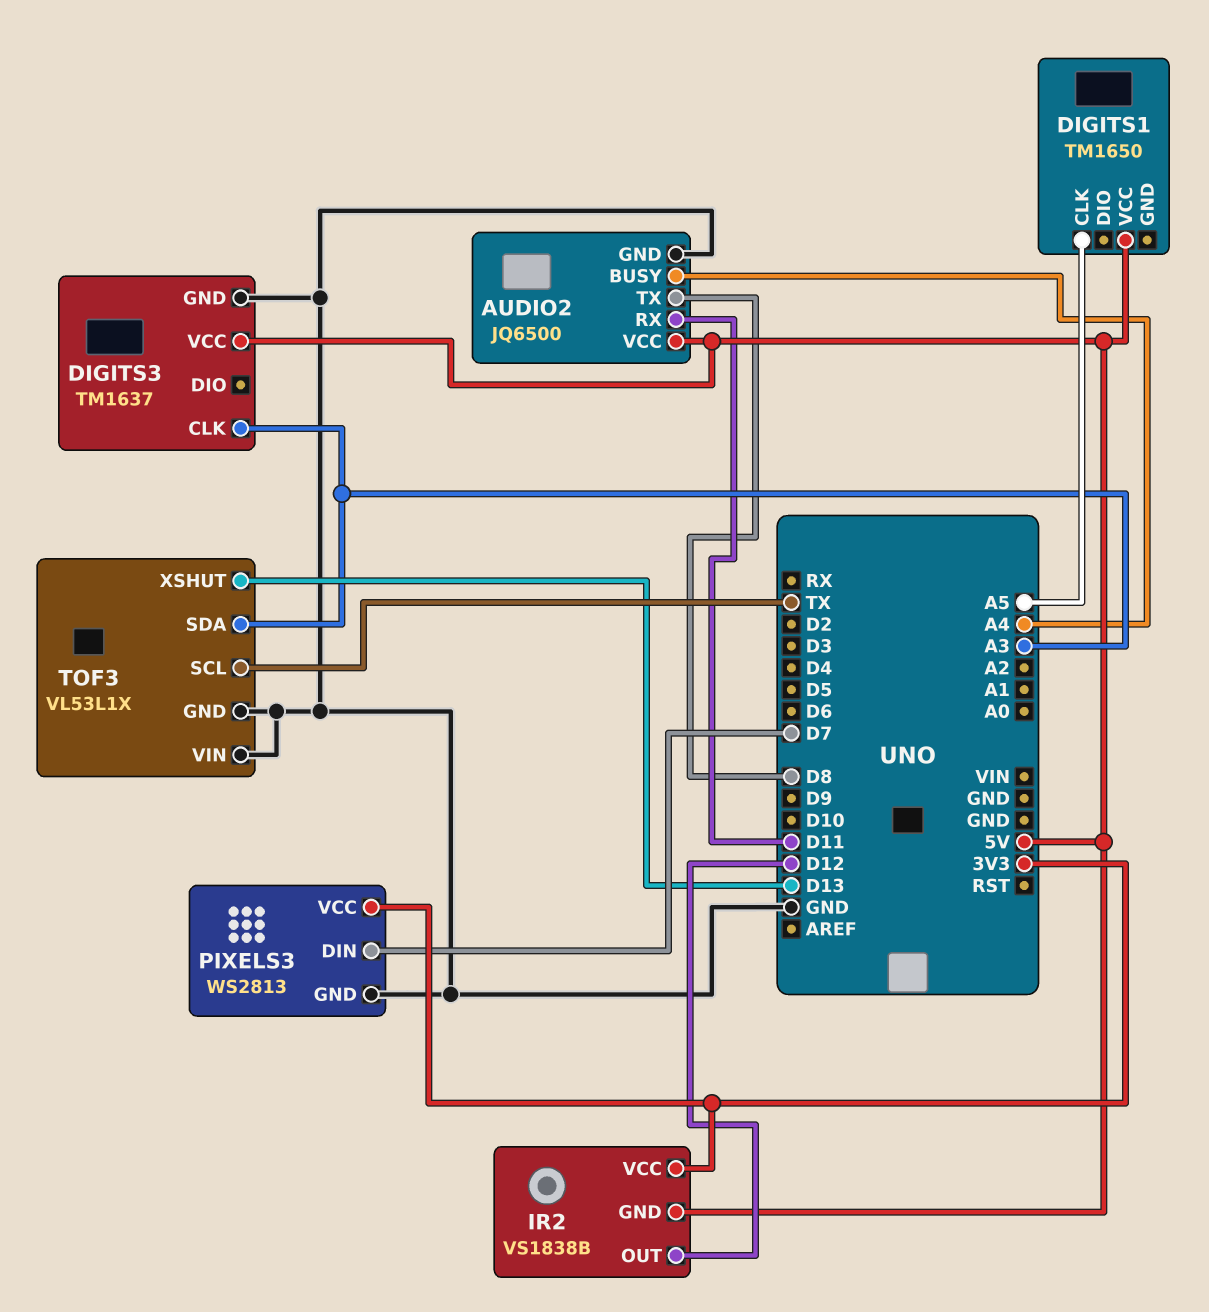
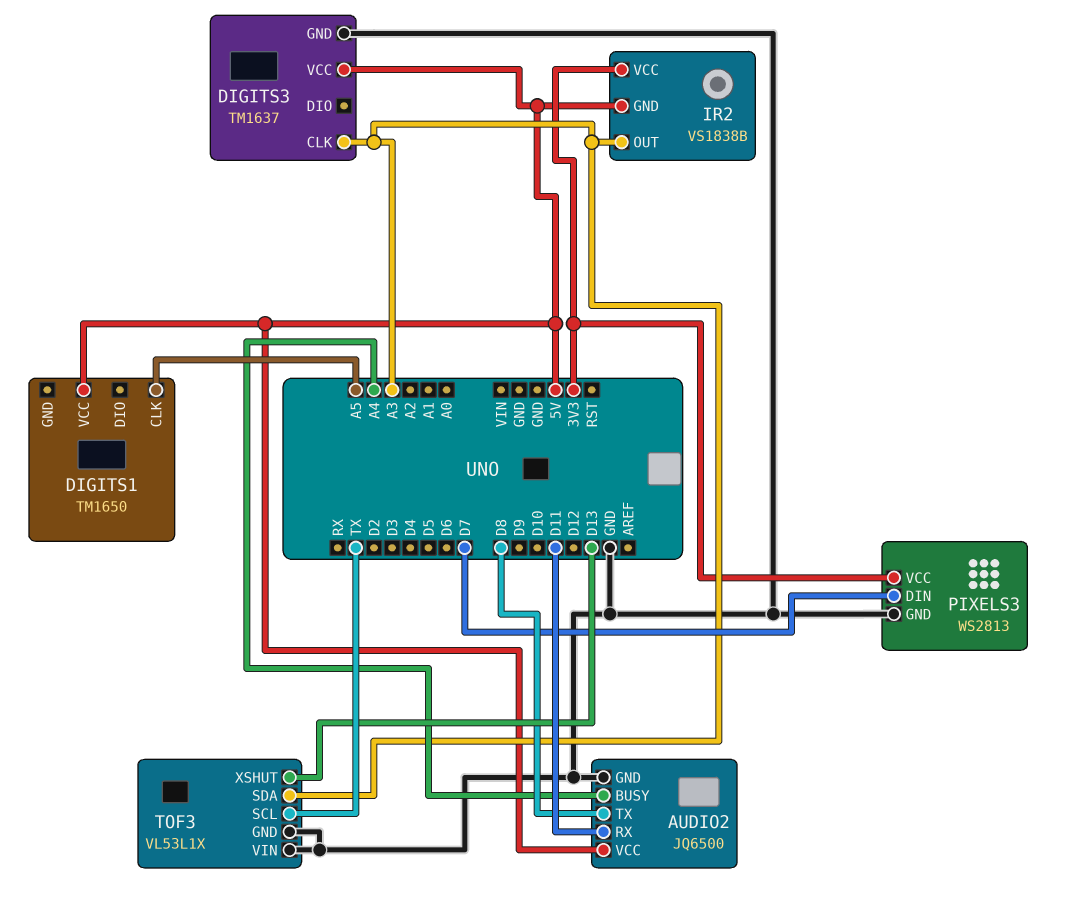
IR2 pin OUT: D12 -> A3

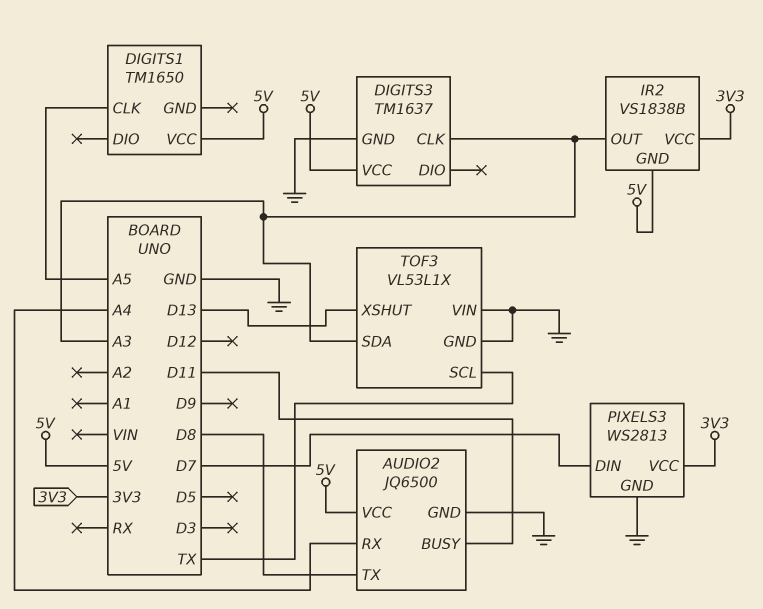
AUDIO2 pin BUSY: A4 -> D11
AUDIO2 pin RX: D11 -> A4

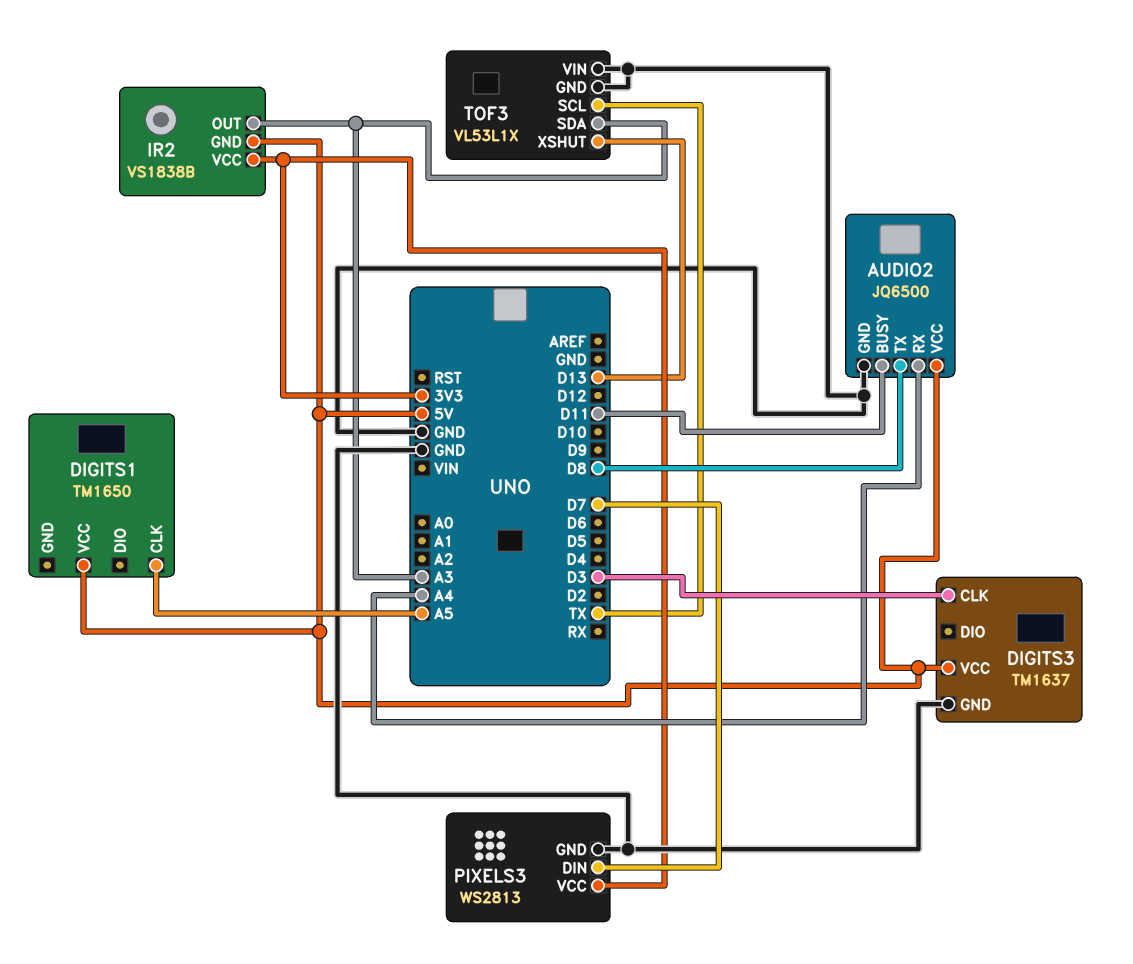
DIGITS3 pin CLK: A3 -> D3

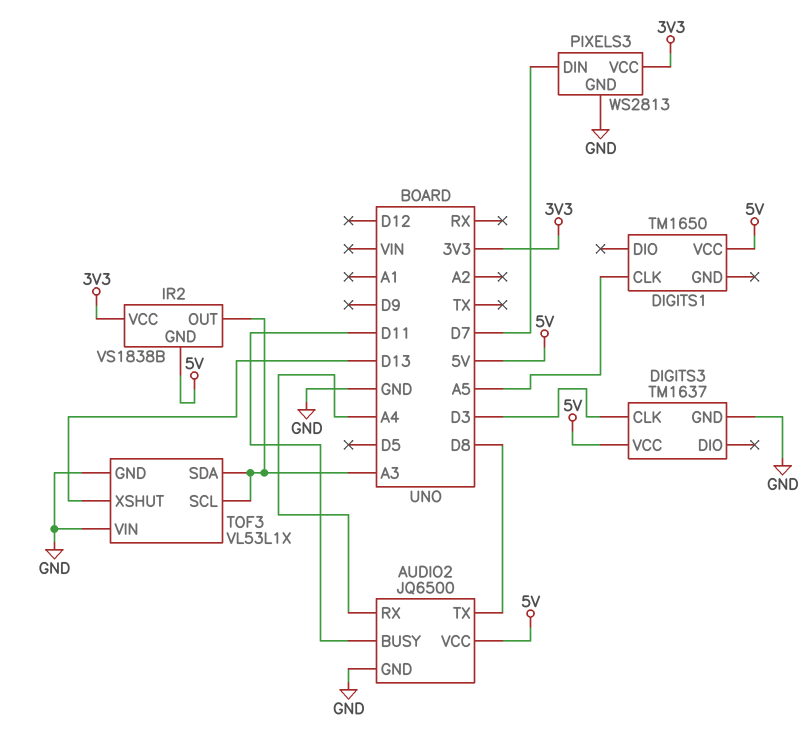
TOF3 pin SCL: TX -> A3

